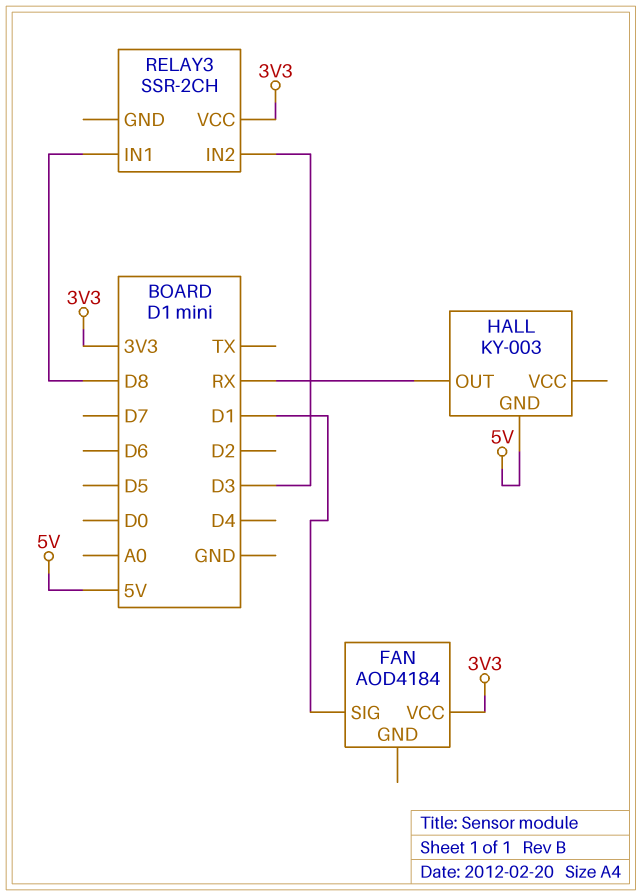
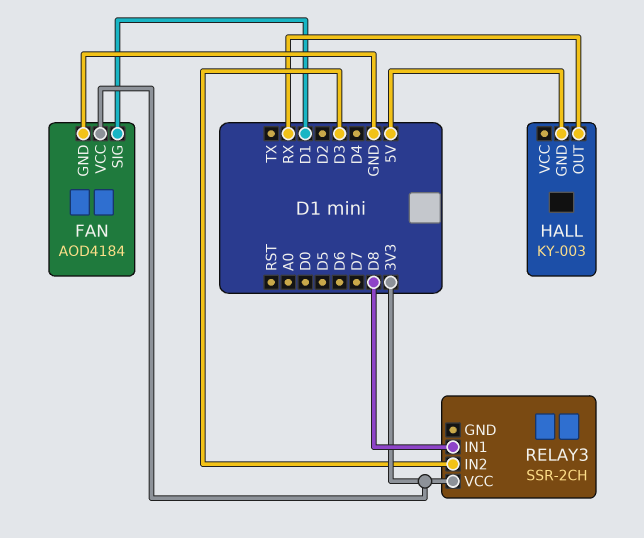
FAN pin GND: none -> GND

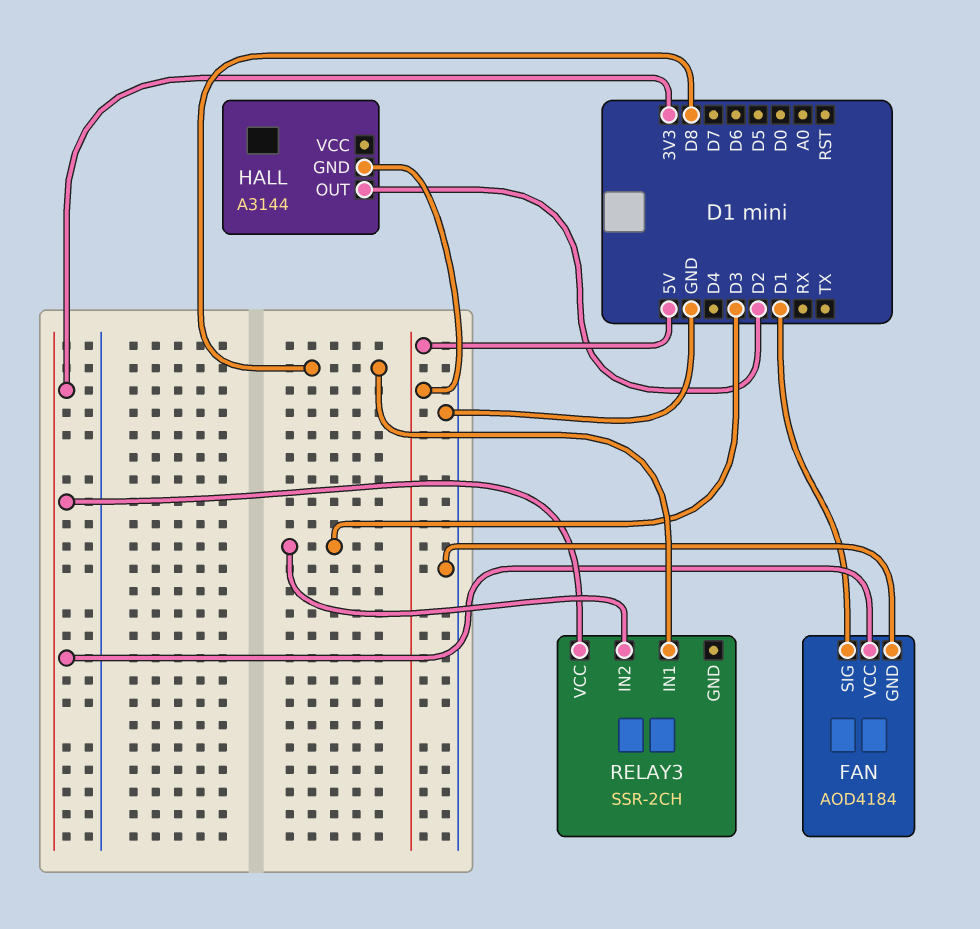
HALL: KY-003 -> A3144
HALL pin OUT: RX -> D2

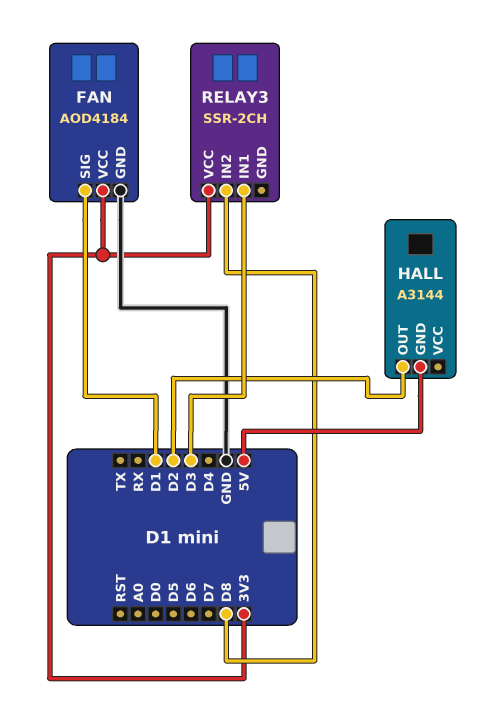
RELAY3 pin IN1: D8 -> D3
RELAY3 pin IN2: D3 -> D8

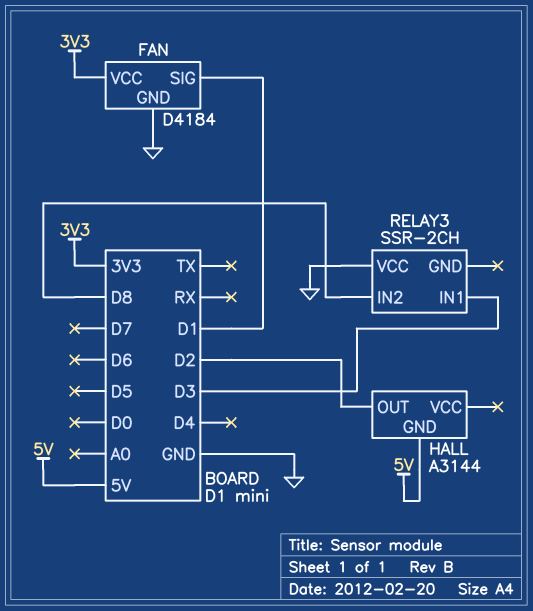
FAN: AOD4184 -> D4184
RELAY3 pin VCC: 3V3 -> GND

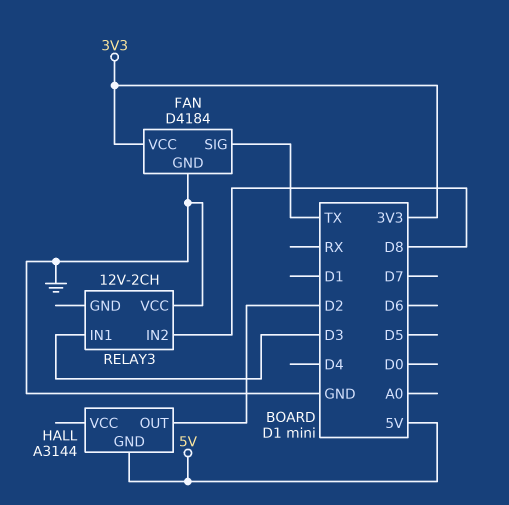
FAN pin SIG: D1 -> TX
RELAY3: SSR-2CH -> 12V-2CH

